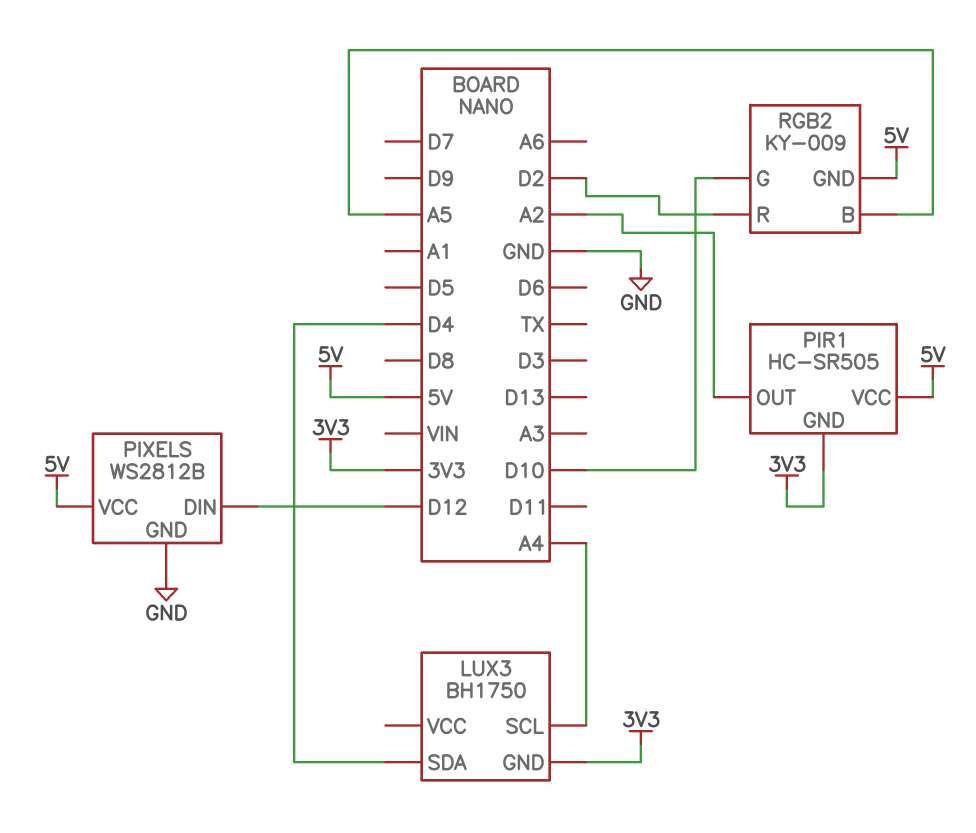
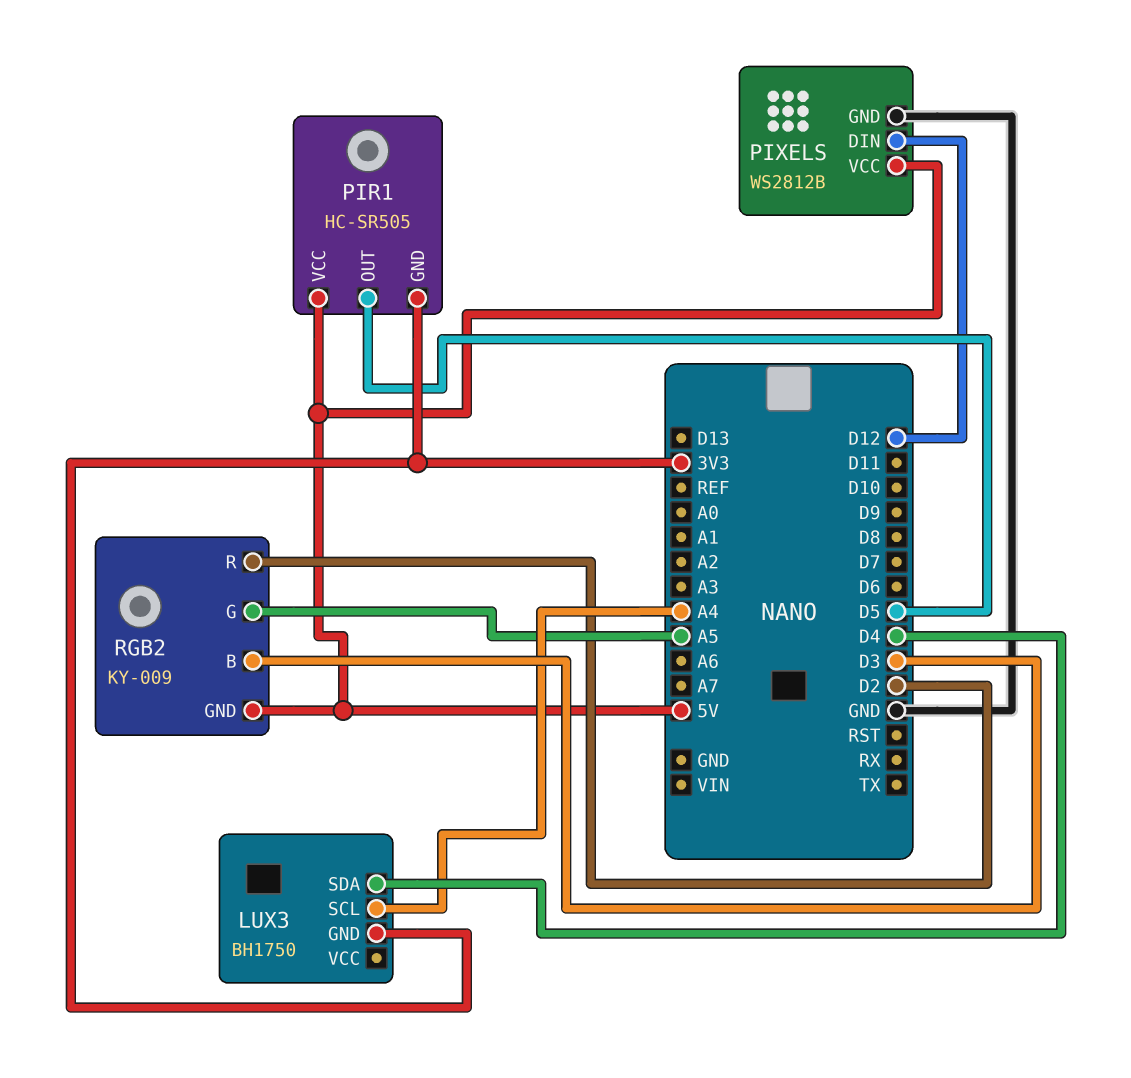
PIR1 pin OUT: A2 -> D5
RGB2 pin B: A5 -> D3
RGB2 pin G: D10 -> A5

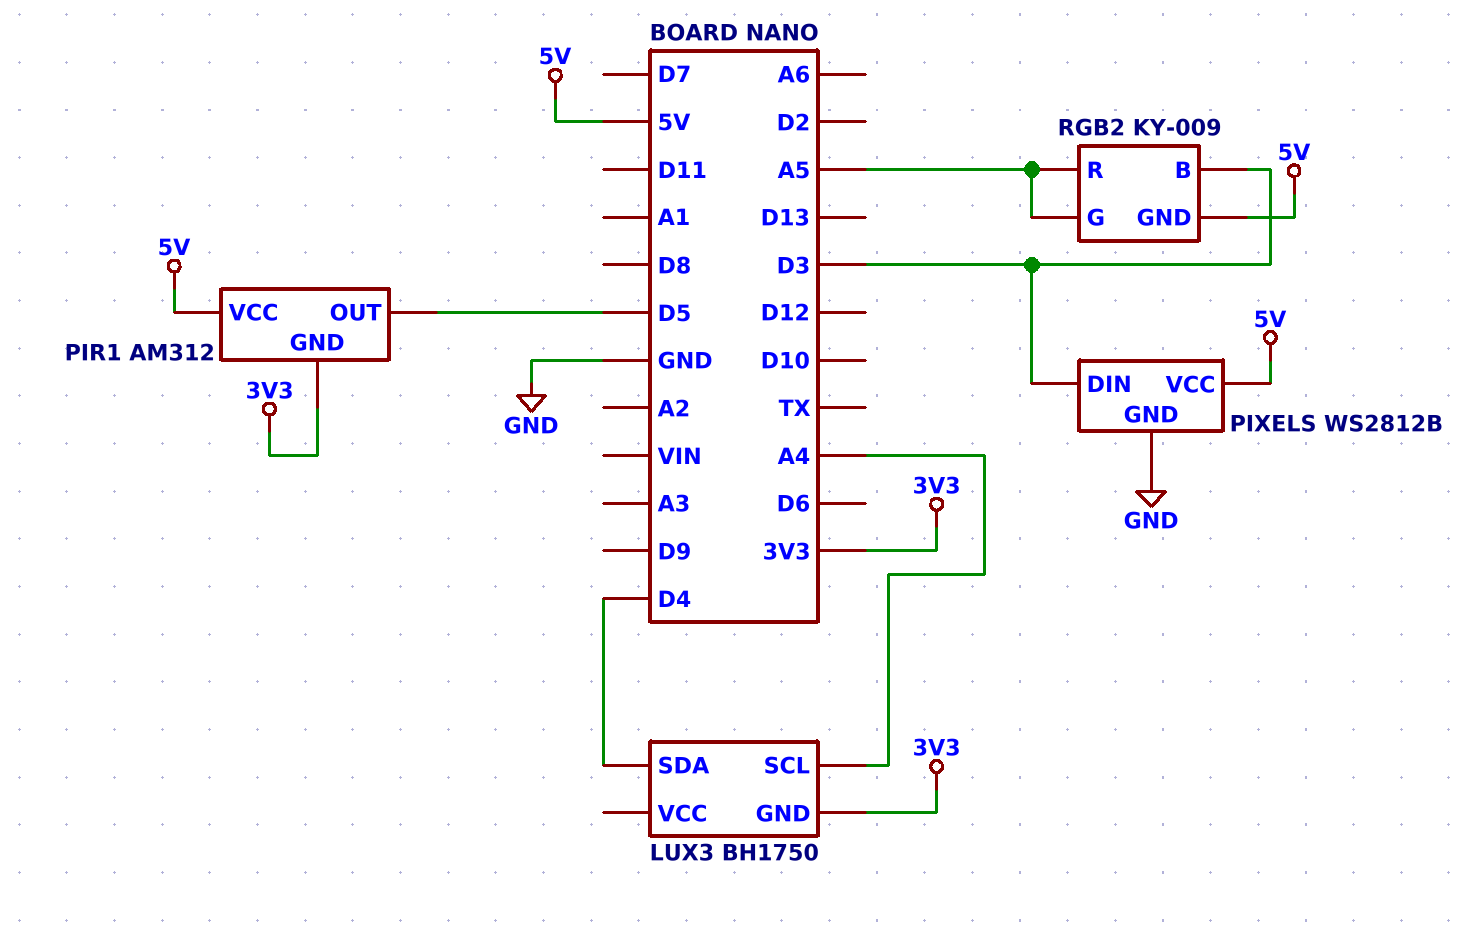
PIR1: HC-SR505 -> AM312
PIXELS pin DIN: D12 -> D3
RGB2 pin R: D2 -> A5

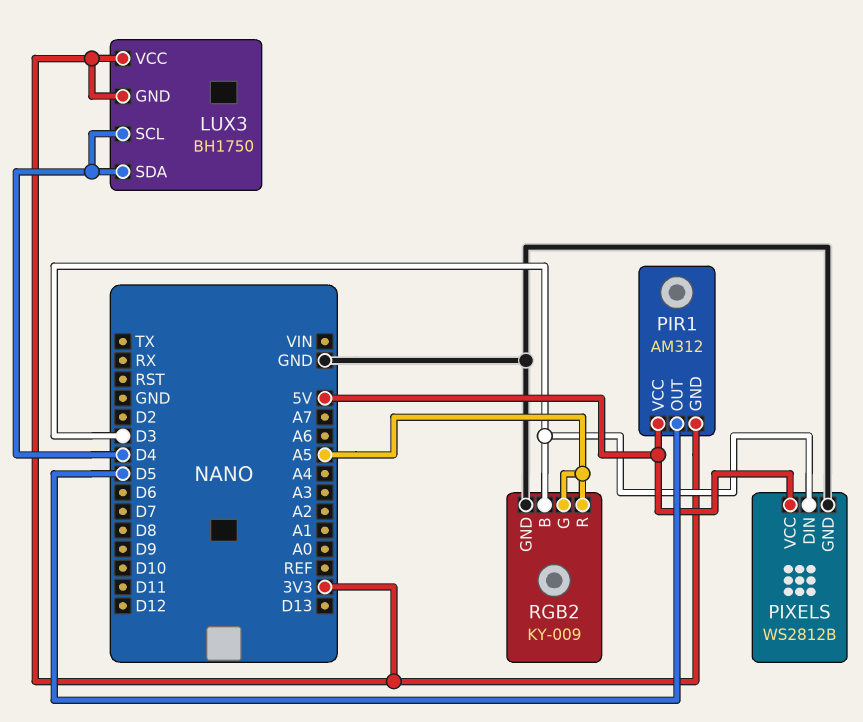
LUX3 pin SCL: A4 -> D4
LUX3 pin VCC: none -> 3V3
RGB2 pin GND: 5V -> GND

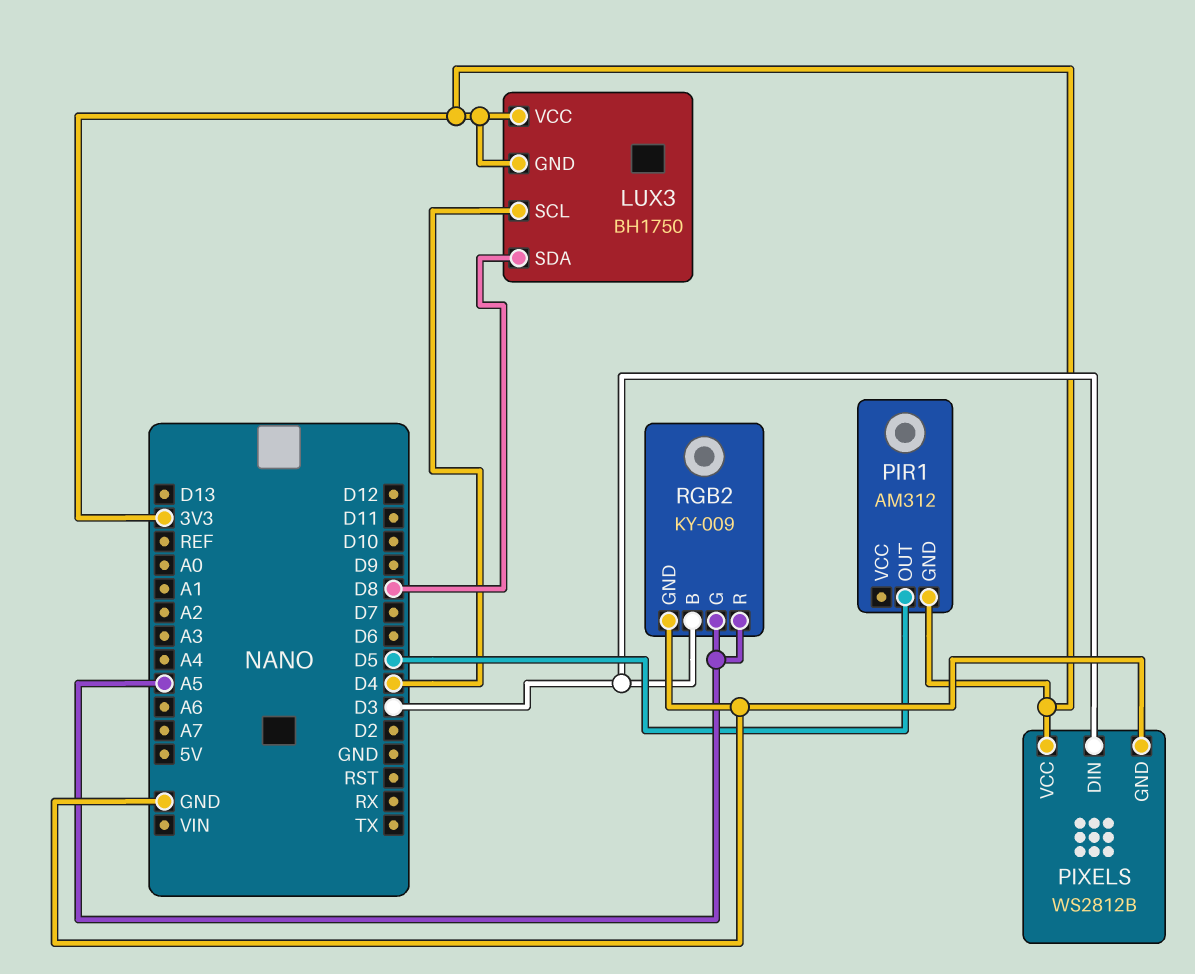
LUX3 pin SDA: D4 -> D8
PIR1 pin VCC: 5V -> none
PIXELS pin VCC: 5V -> 3V3

